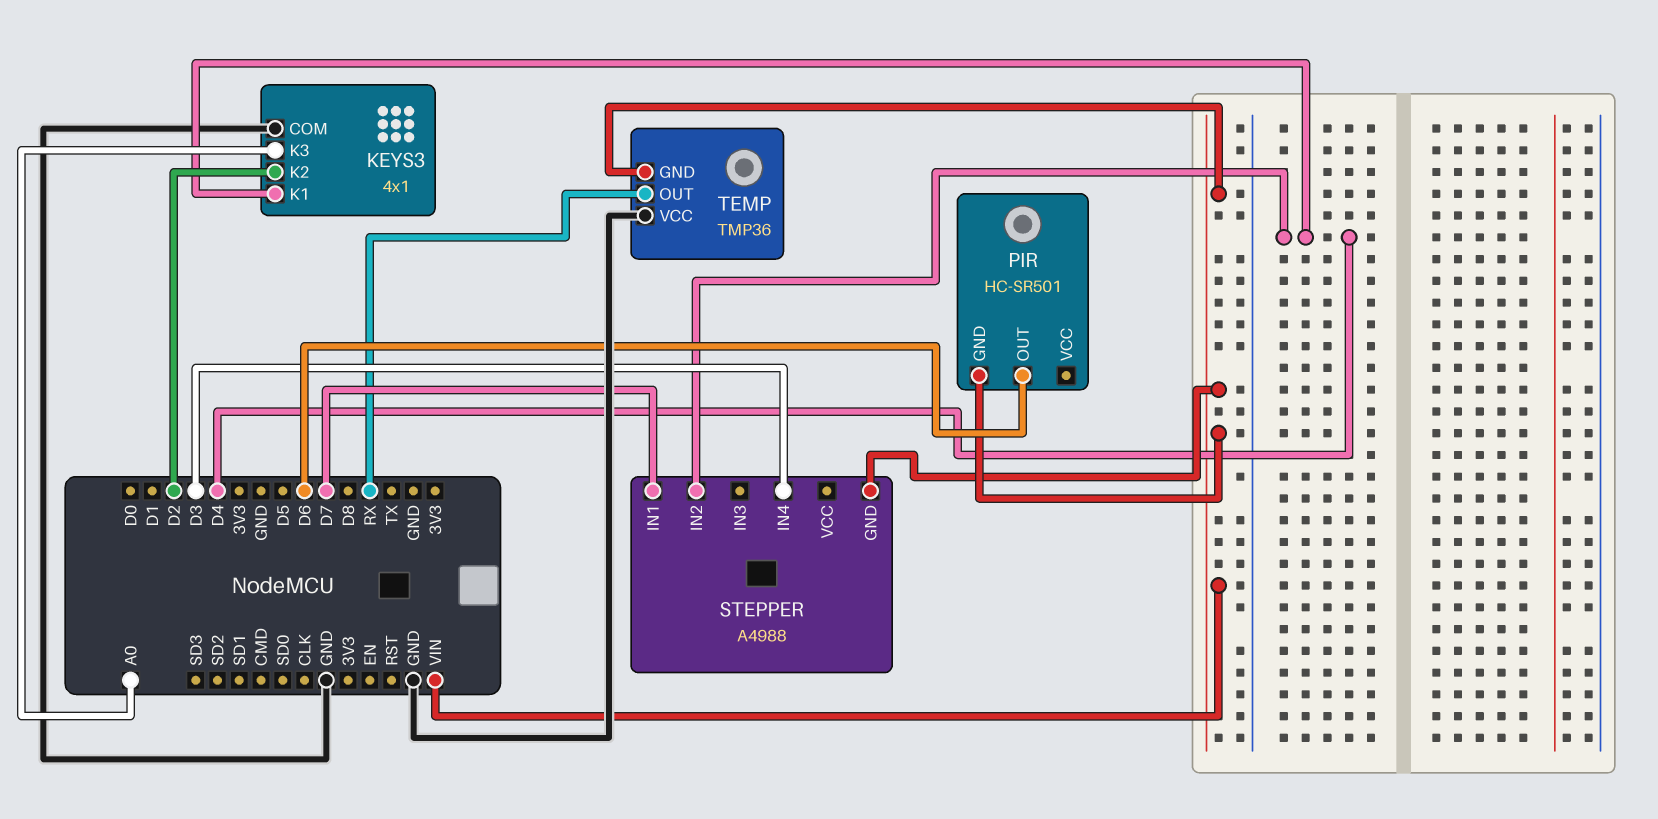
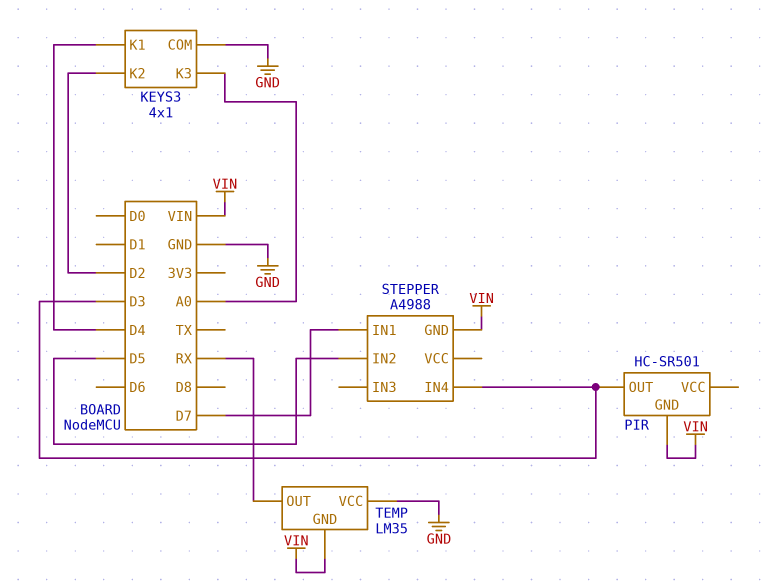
PIR pin OUT: D6 -> D3
STEPPER pin IN2: D4 -> D5
TEMP: TMP36 -> LM35

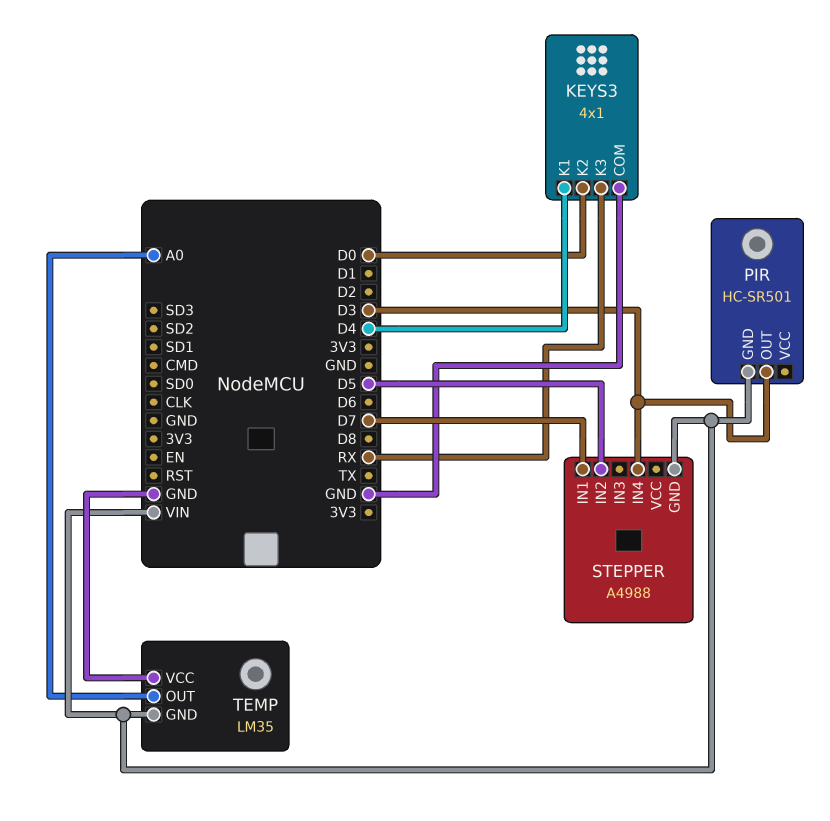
KEYS3 pin K2: D2 -> D0
KEYS3 pin K3: A0 -> RX
TEMP pin OUT: RX -> A0

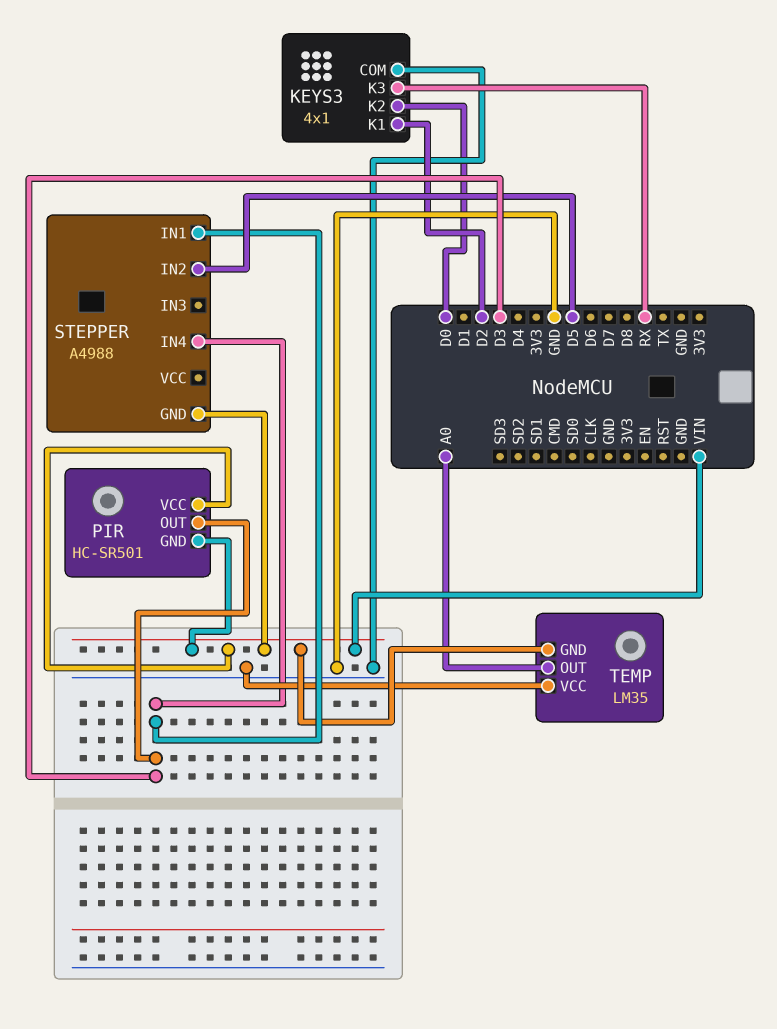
KEYS3 pin K1: D4 -> D2
PIR pin VCC: none -> VIN
STEPPER pin IN1: D7 -> D3

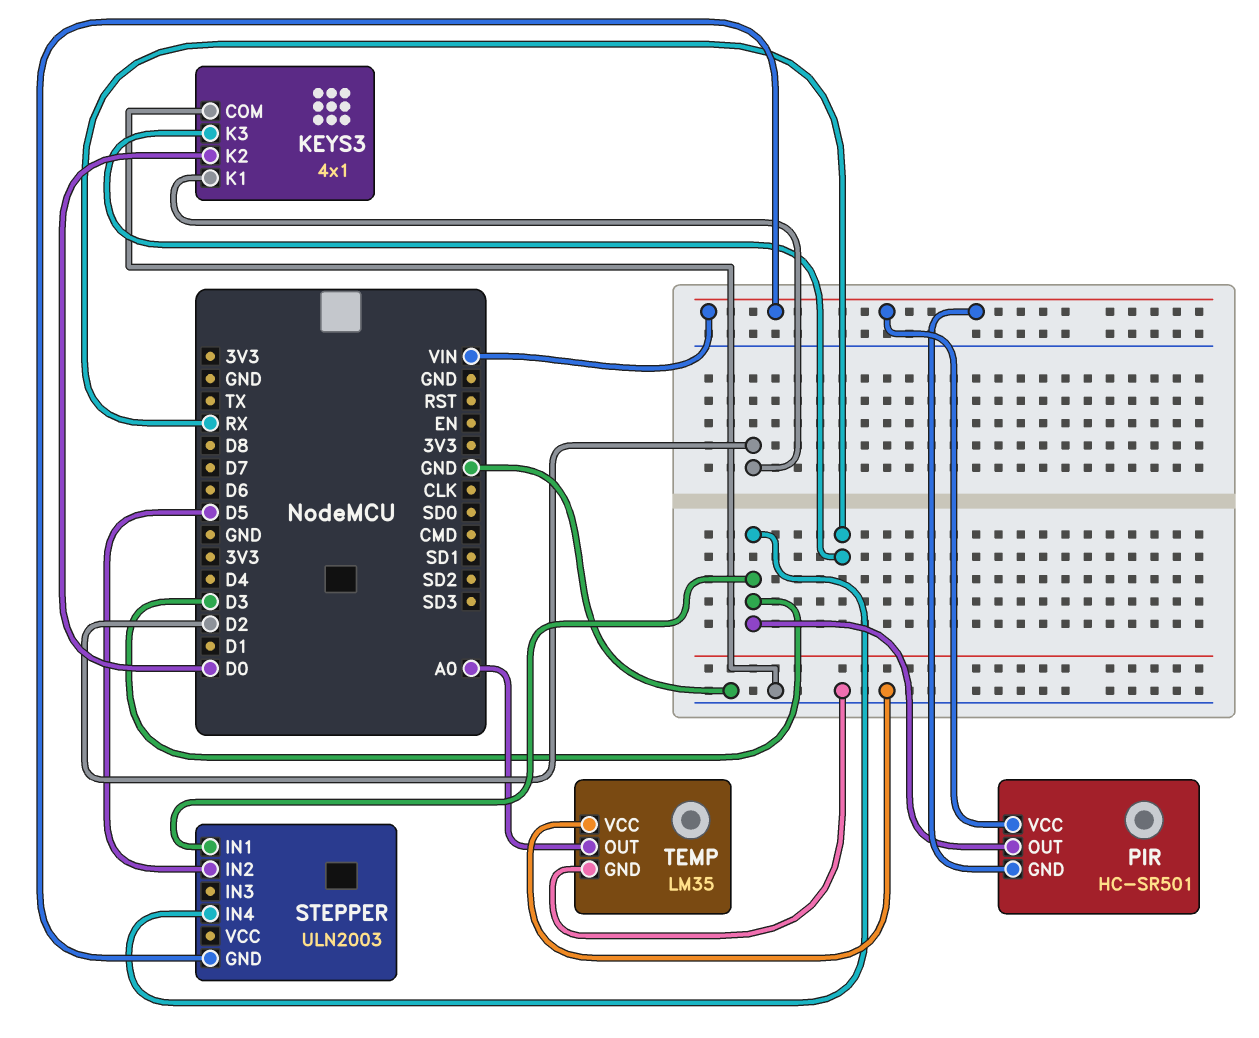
STEPPER: A4988 -> ULN2003
TEMP pin GND: VIN -> GND

